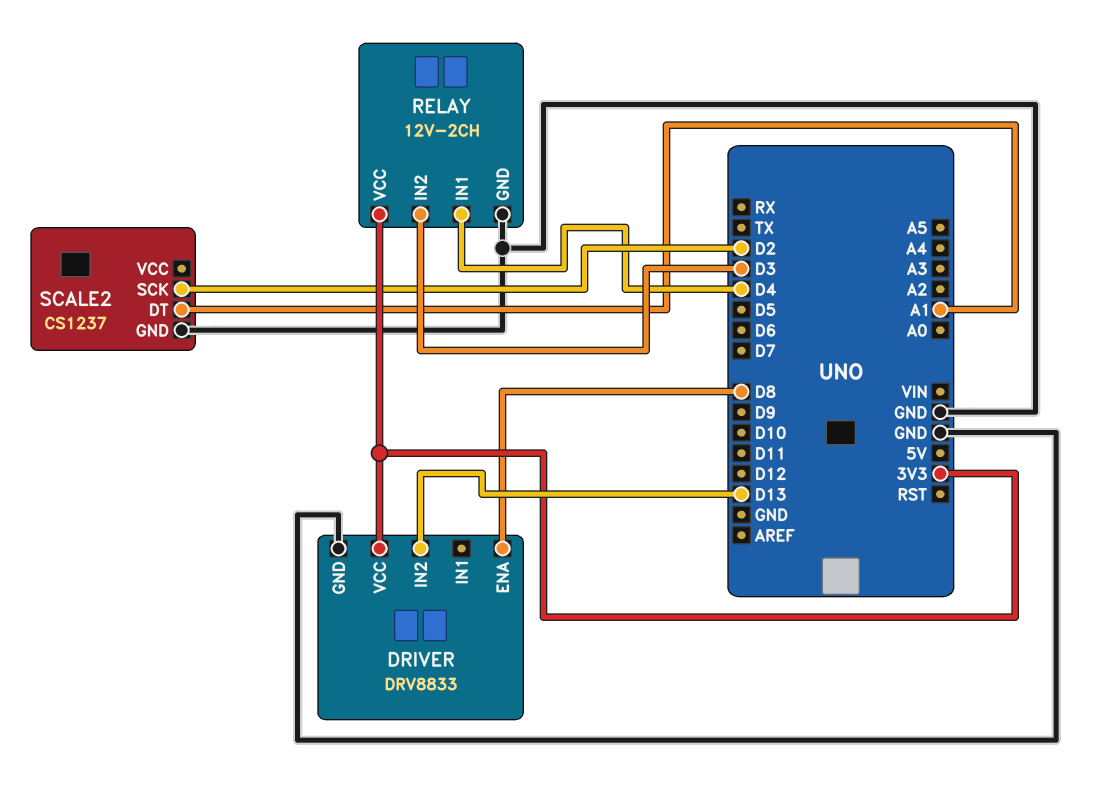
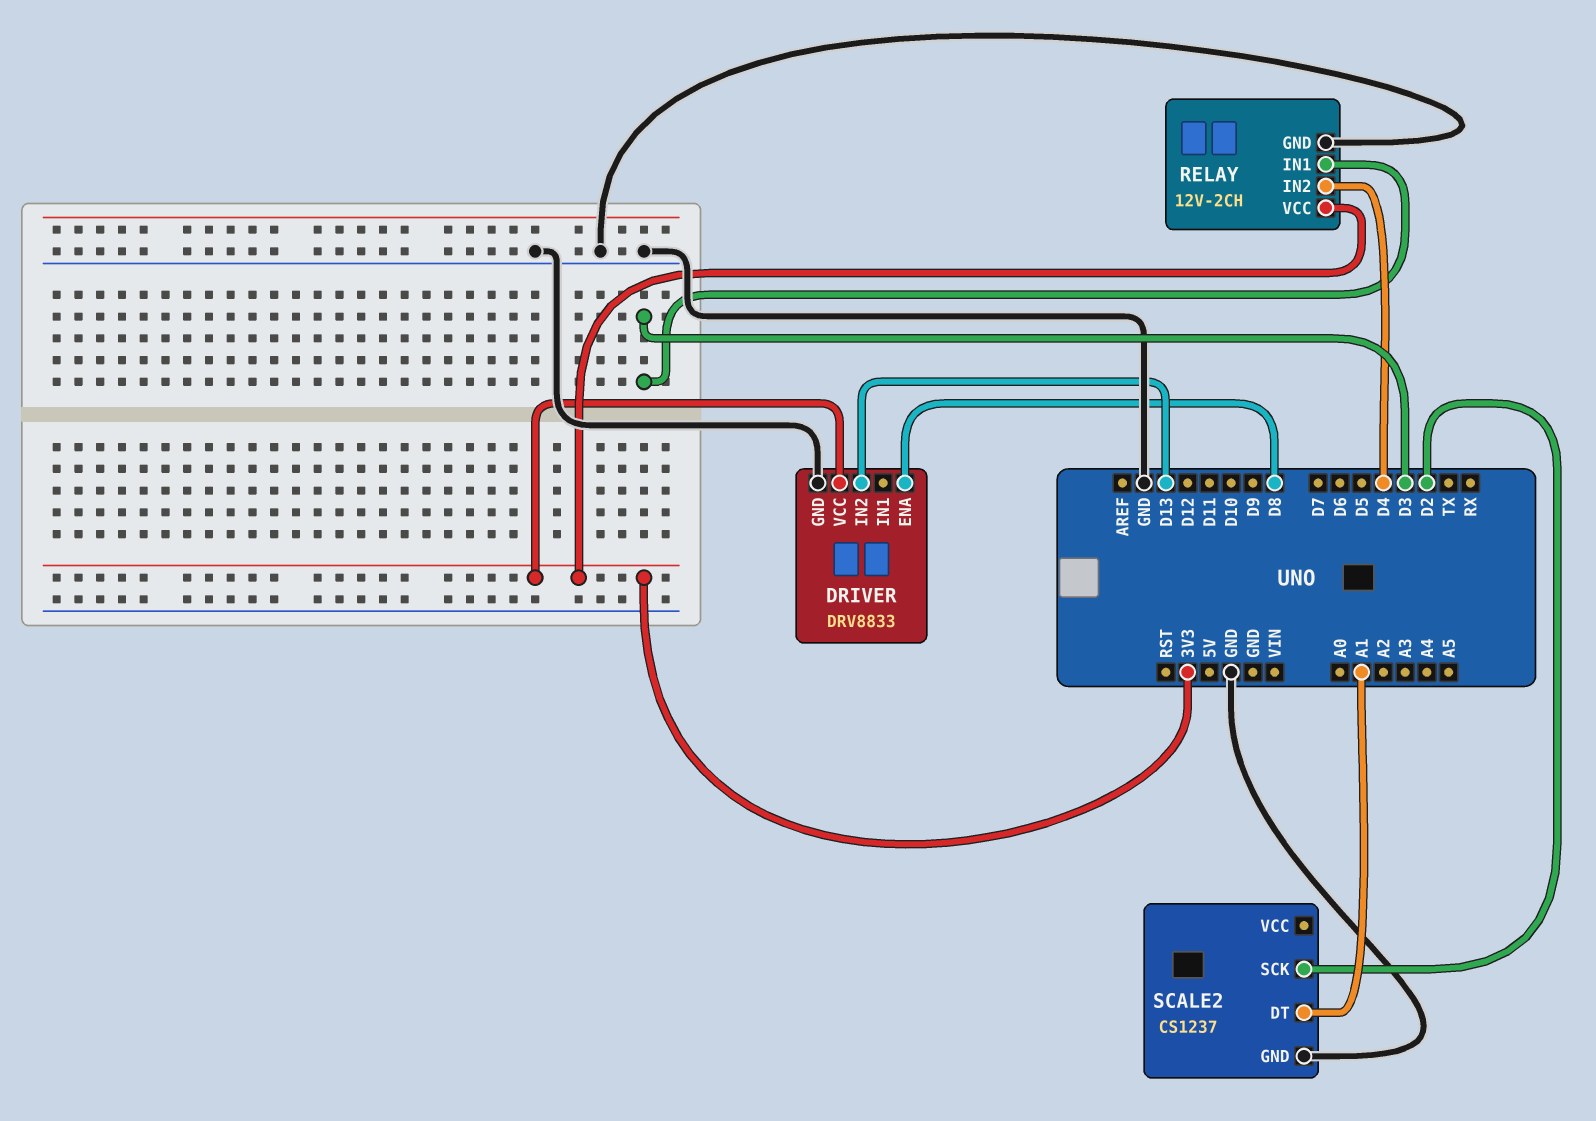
RELAY pin IN1: D4 -> D3
RELAY pin IN2: D3 -> D4

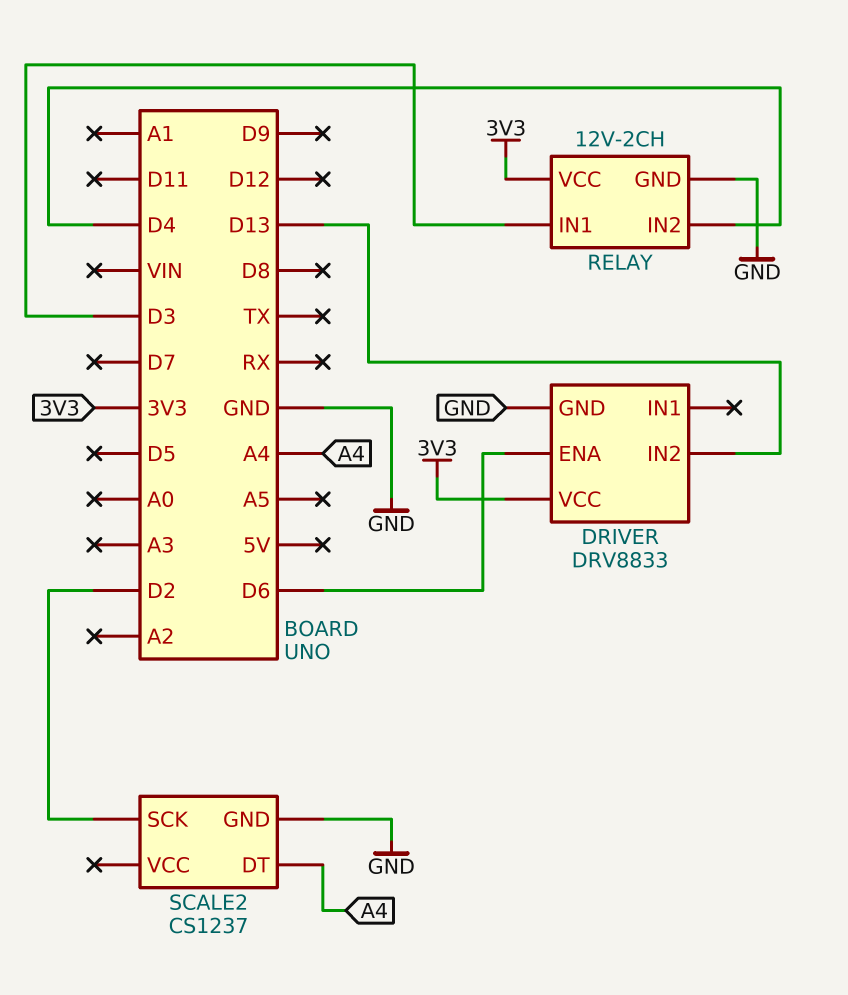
DRIVER pin ENA: D8 -> D6
SCALE2 pin DT: A1 -> A4

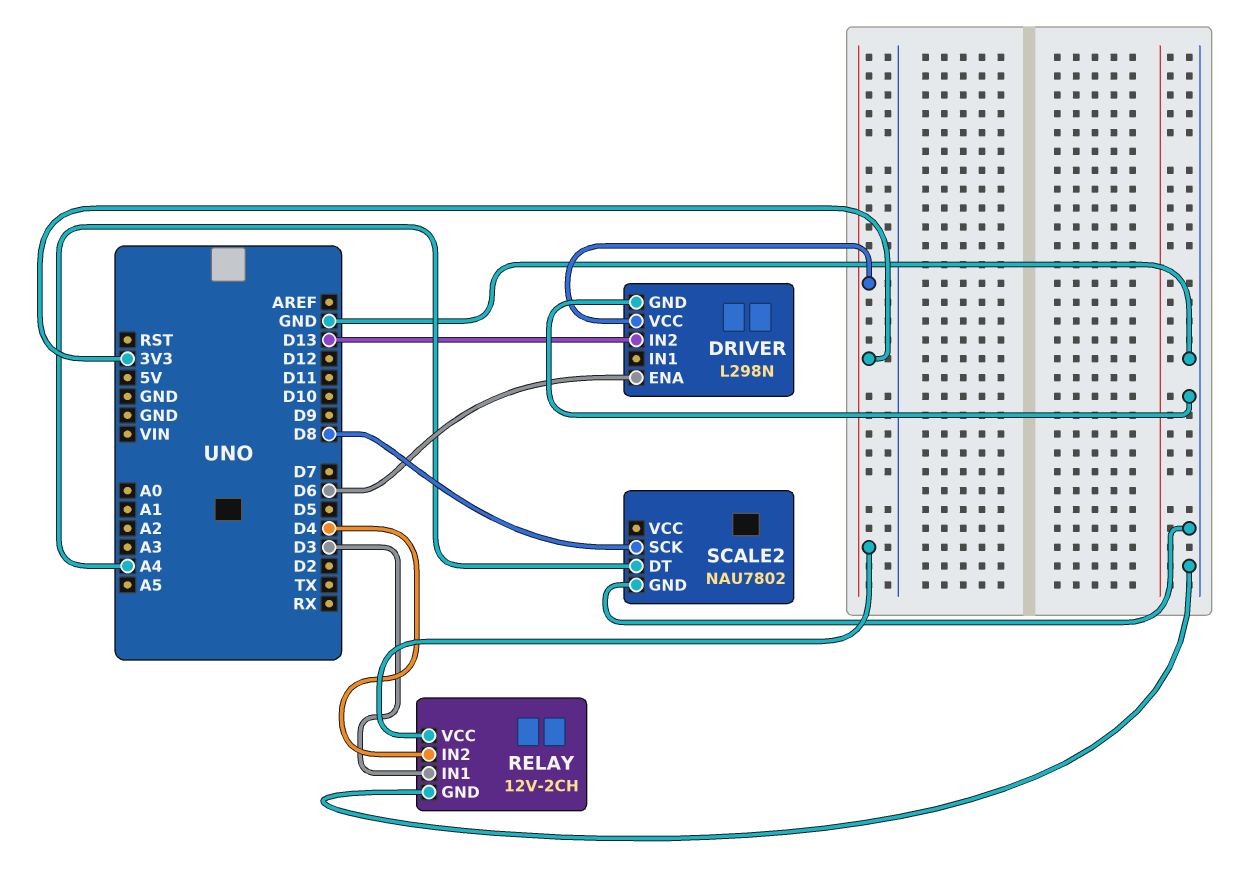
DRIVER: DRV8833 -> L298N
SCALE2: CS1237 -> NAU7802
SCALE2 pin SCK: D2 -> D8

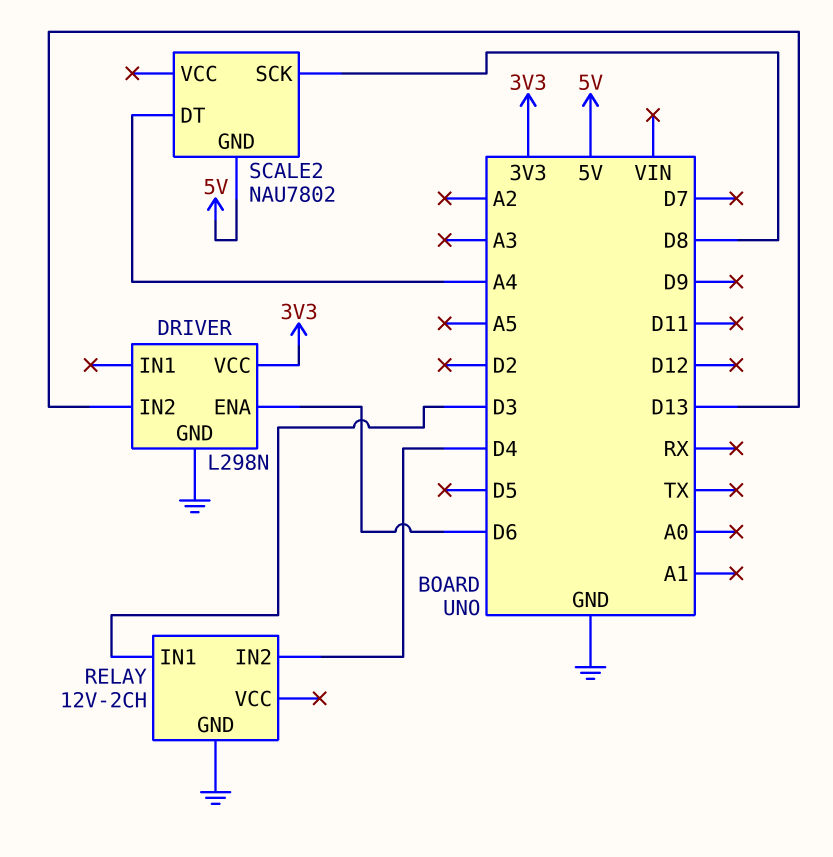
RELAY pin VCC: 3V3 -> none
SCALE2 pin GND: GND -> 5V

